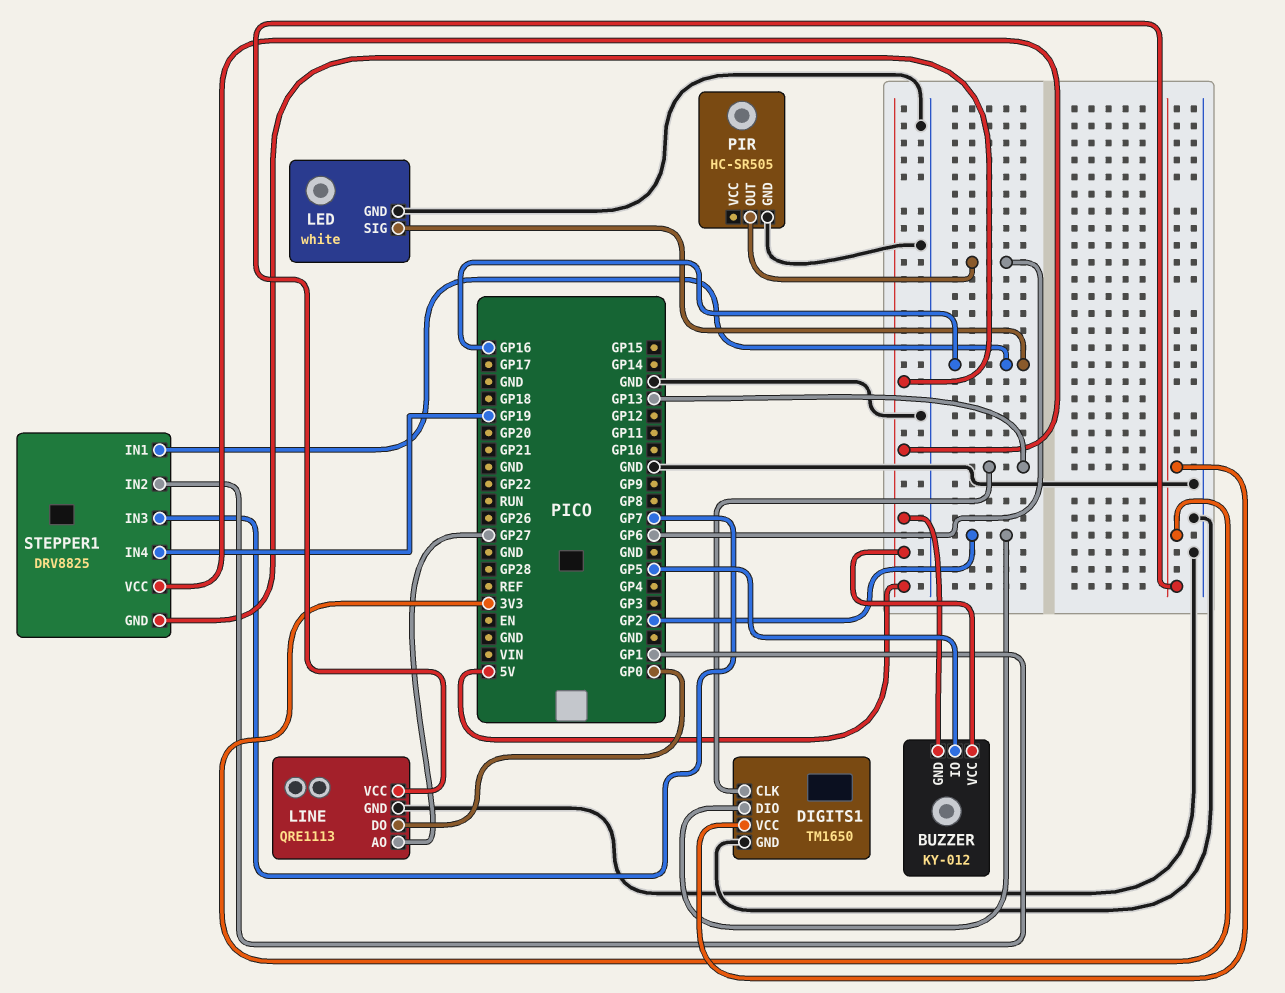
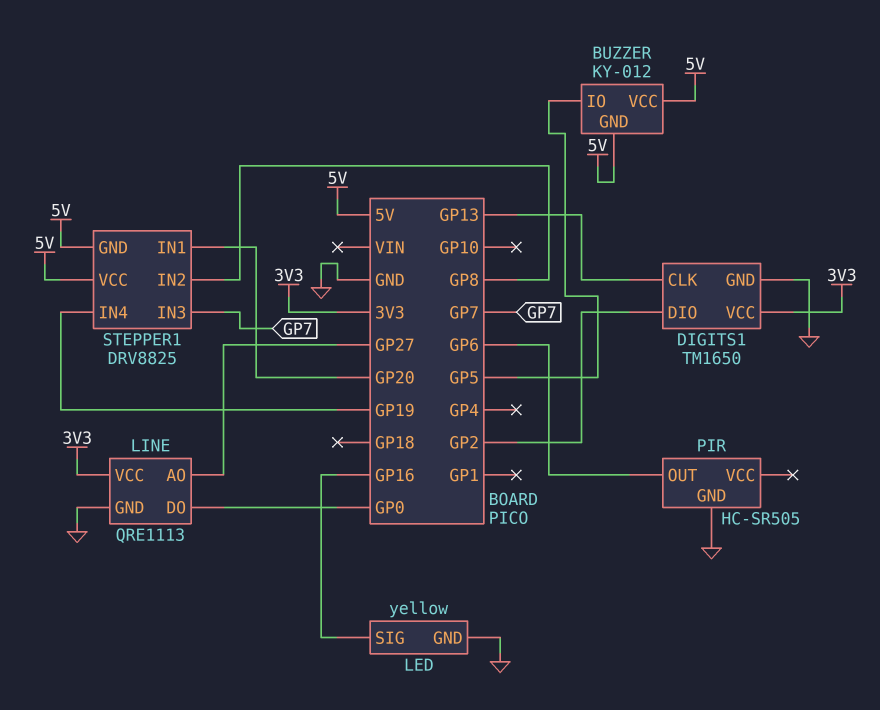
LED: white -> yellow
STEPPER1 pin IN1: GP16 -> GP20
STEPPER1 pin IN2: GP1 -> GP8

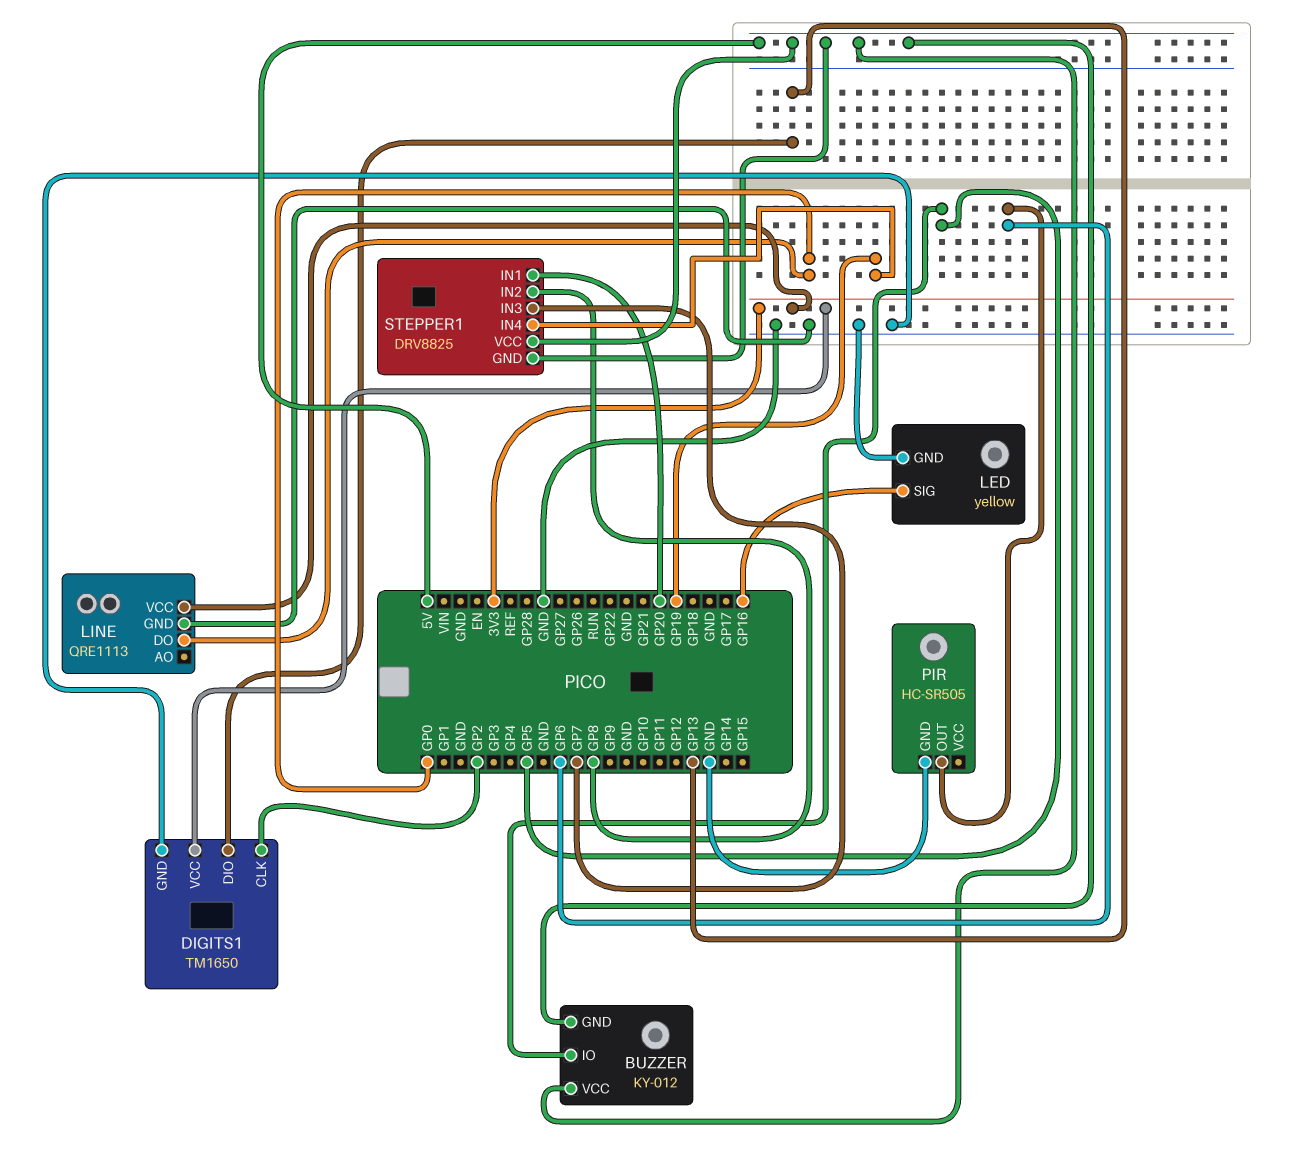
DIGITS1 pin CLK: GP13 -> GP2
DIGITS1 pin DIO: GP2 -> GP13
LINE pin AO: GP27 -> none

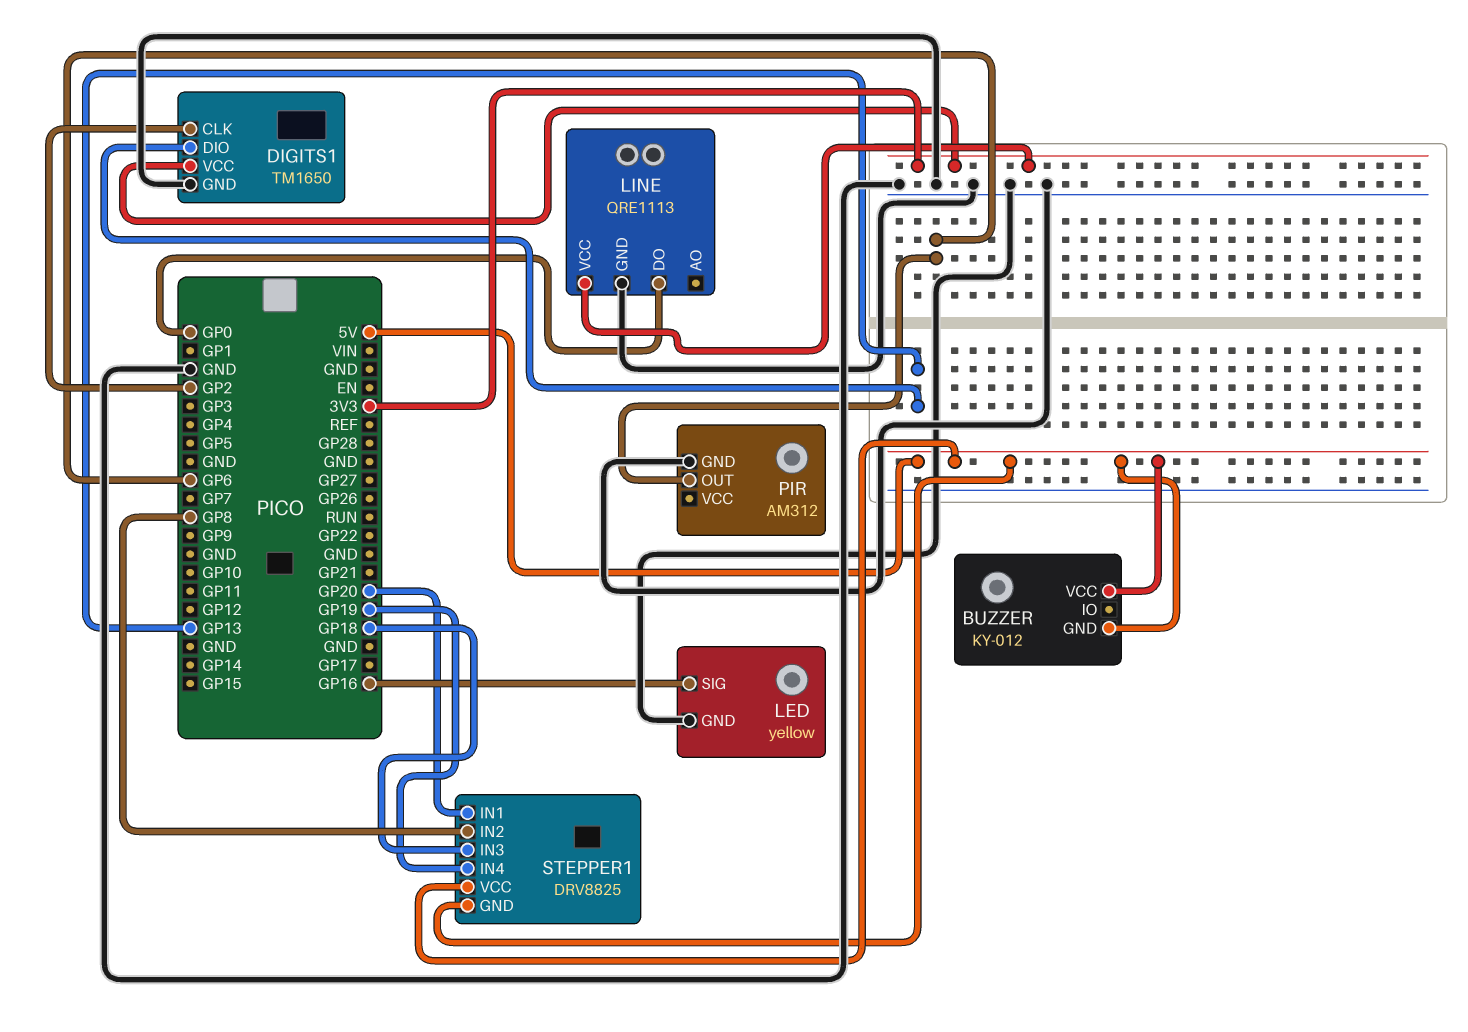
BUZZER pin IO: GP5 -> none
PIR: HC-SR505 -> AM312
STEPPER1 pin IN3: GP7 -> GP18

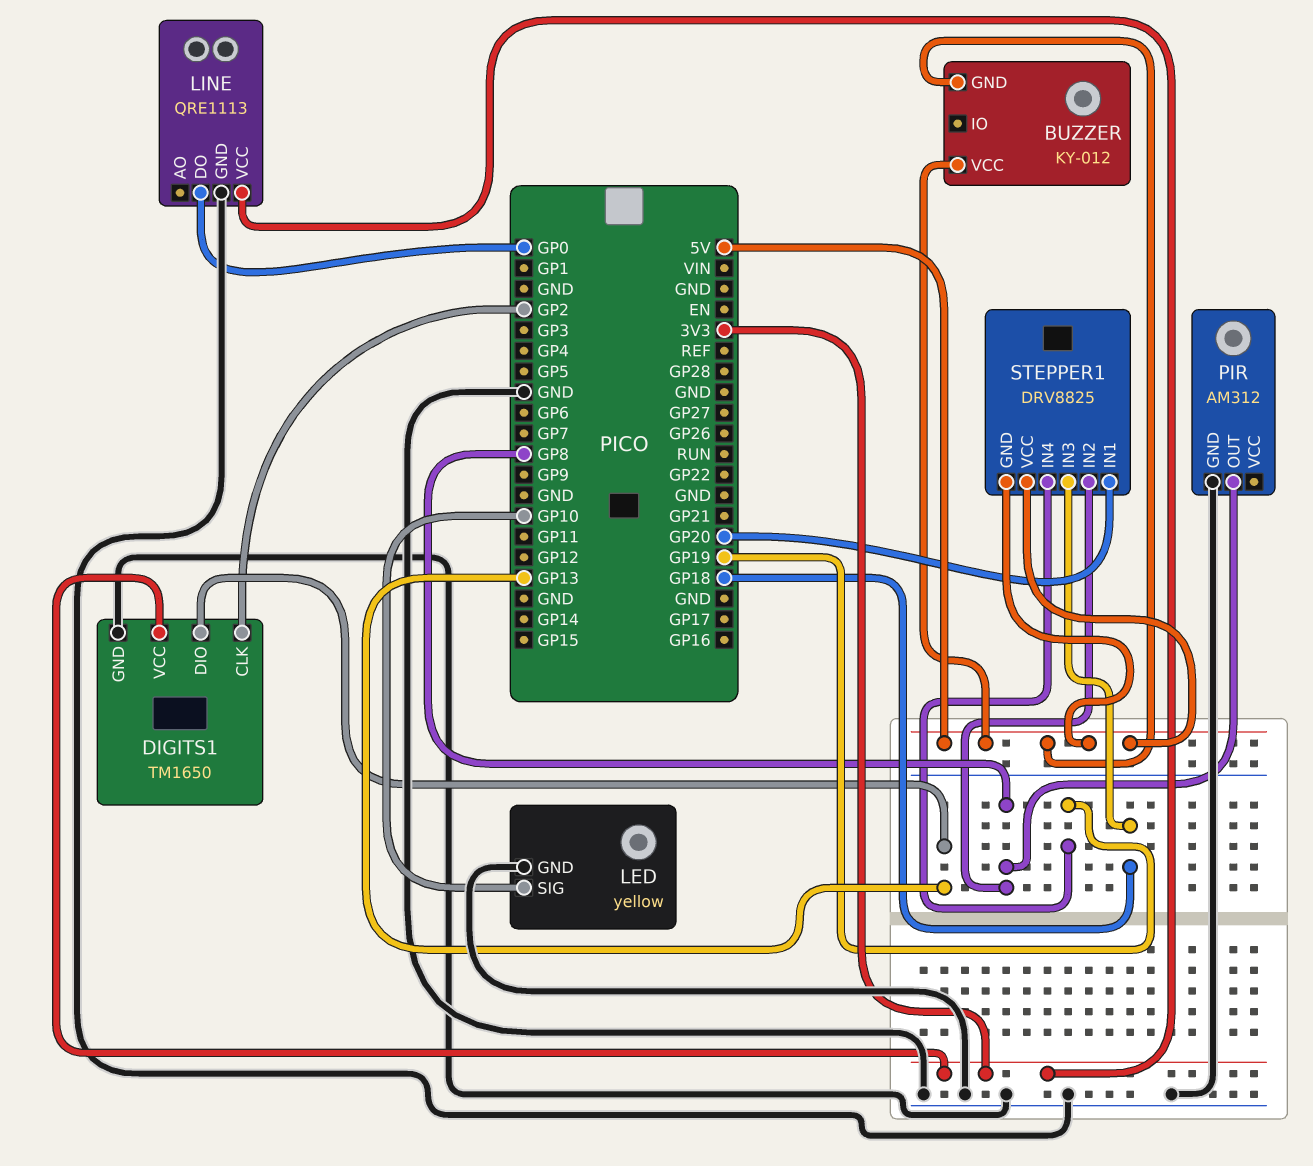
LED pin SIG: GP16 -> GP10
PIR pin OUT: GP6 -> GP8

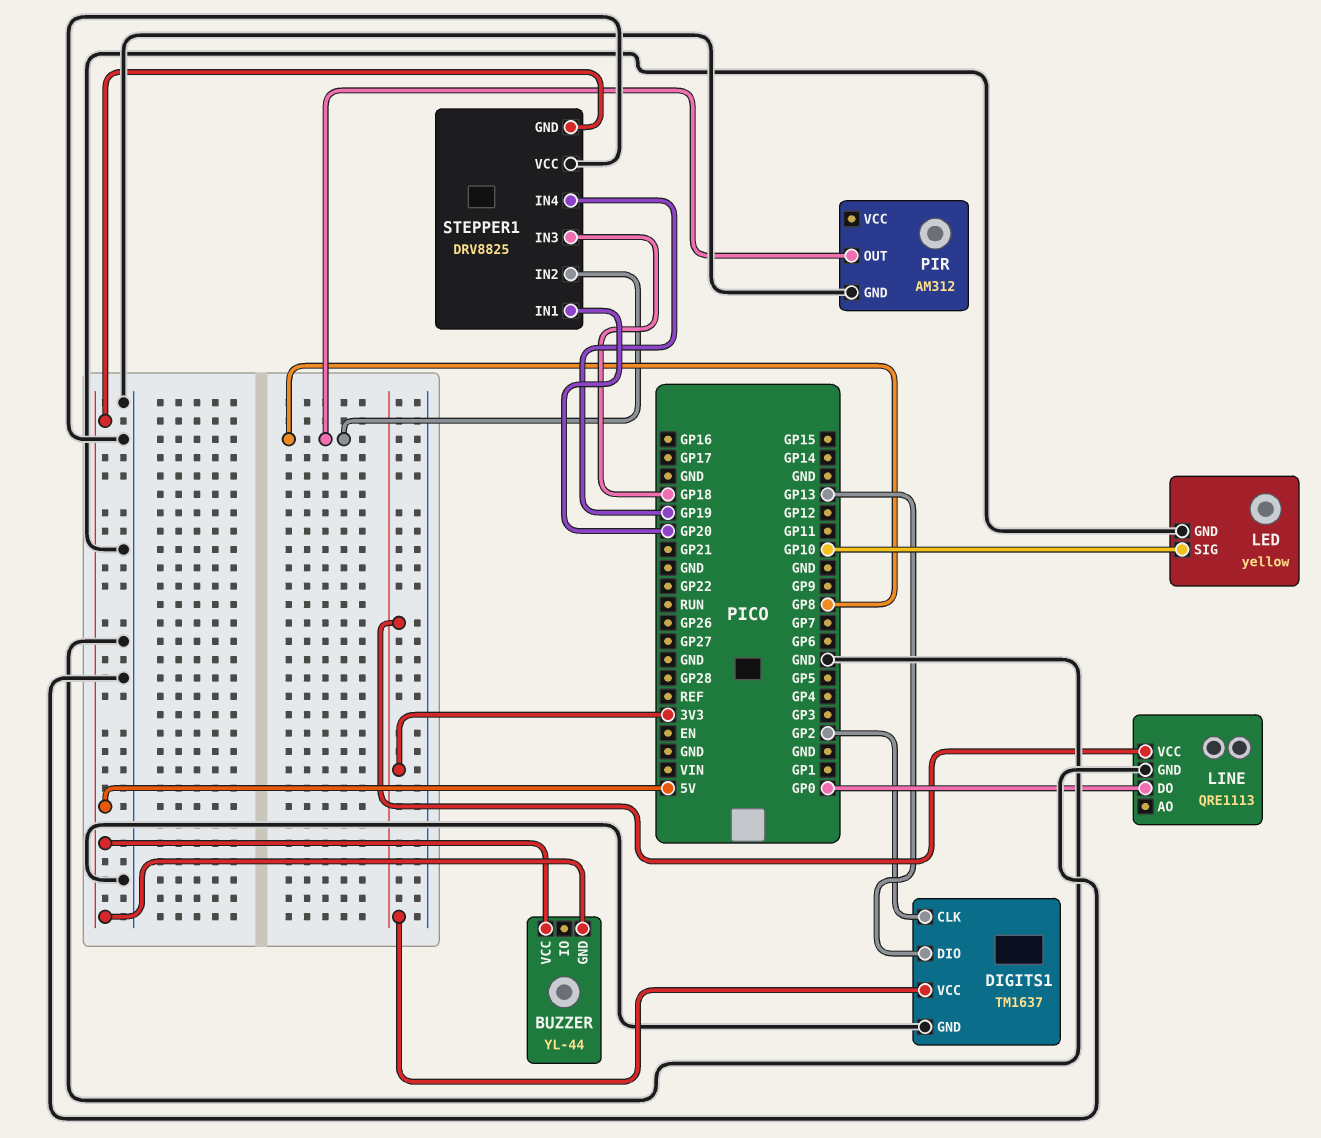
BUZZER: KY-012 -> YL-44
DIGITS1: TM1650 -> TM1637
STEPPER1 pin VCC: 5V -> GND

